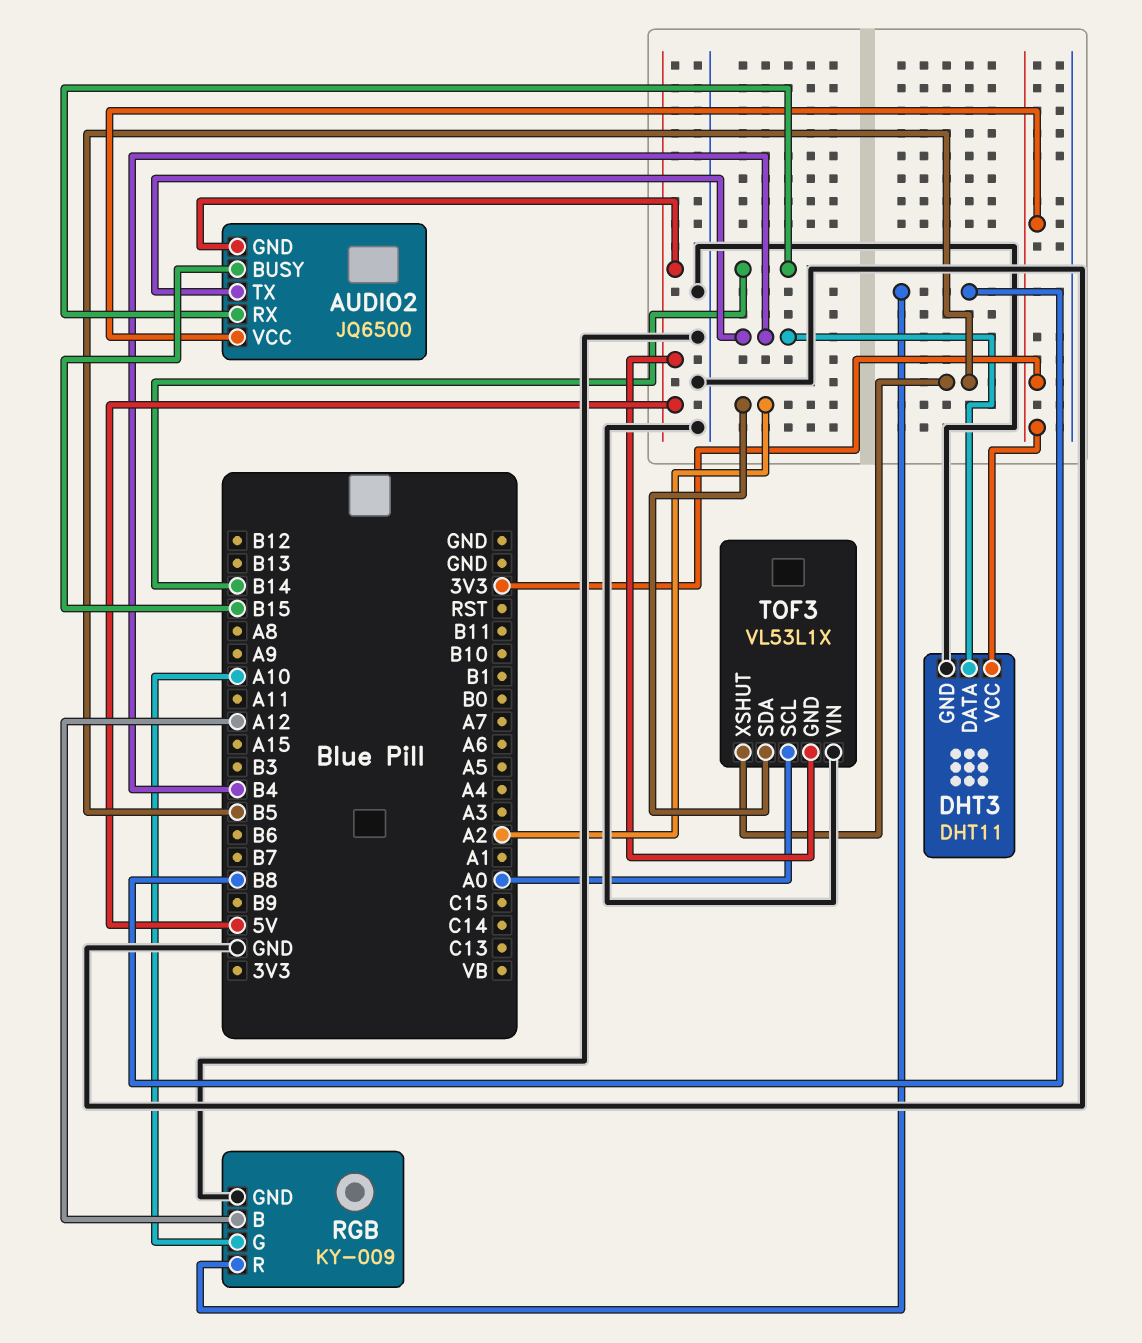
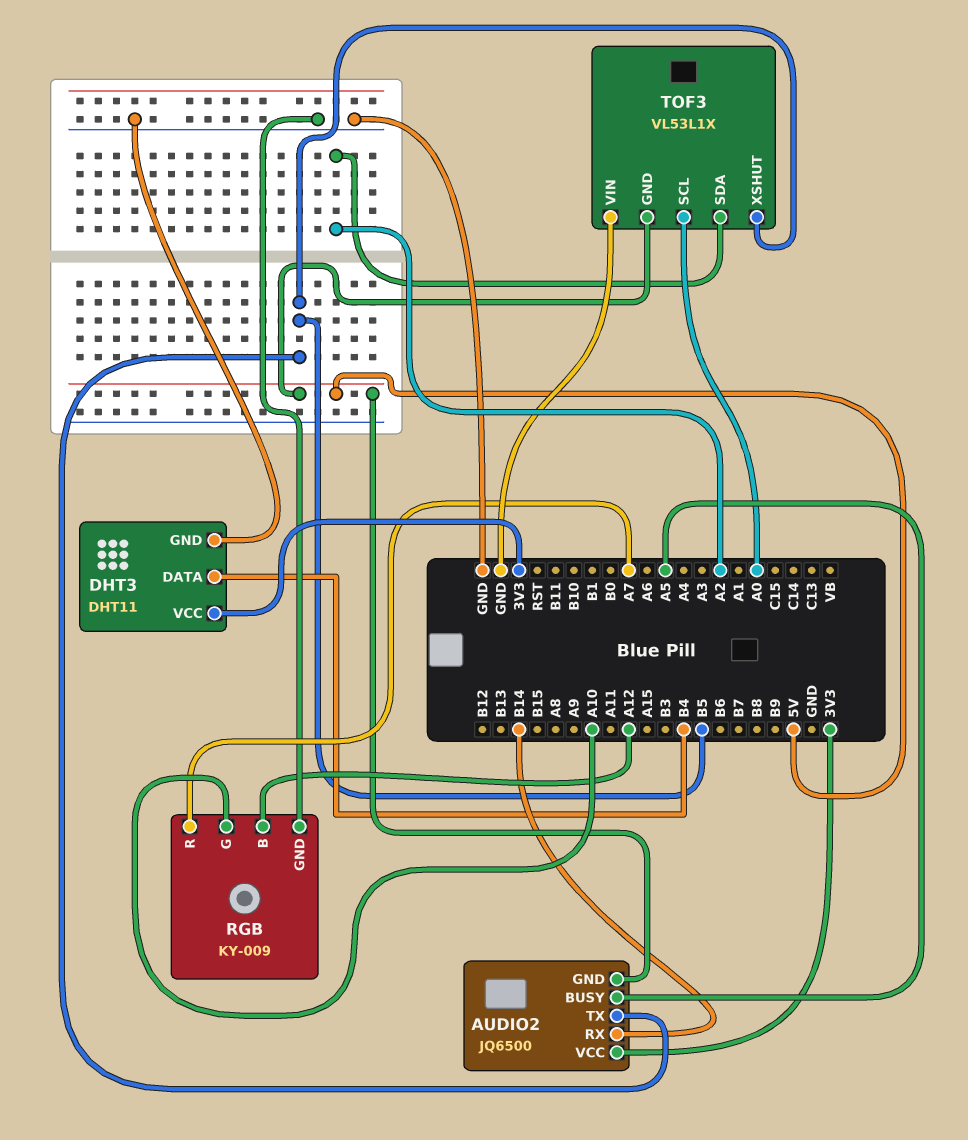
AUDIO2 pin BUSY: B15 -> A5
AUDIO2 pin TX: B4 -> B5
RGB pin R: B8 -> A7

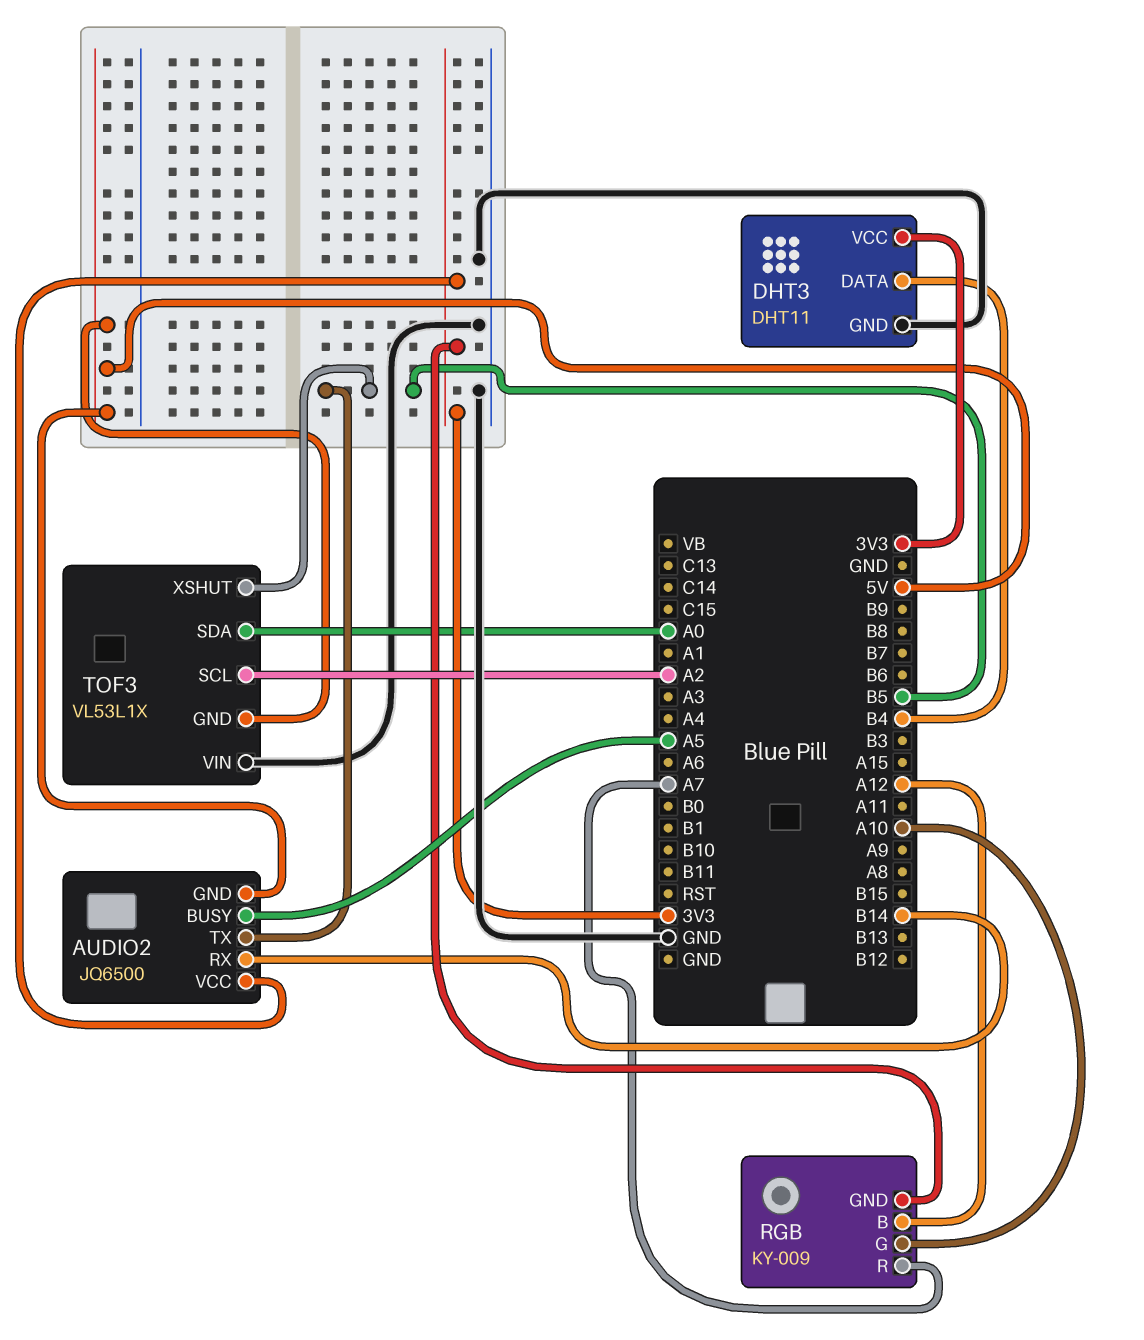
RGB pin GND: GND -> 3V3
TOF3 pin SCL: A0 -> A2
TOF3 pin SDA: A2 -> A0

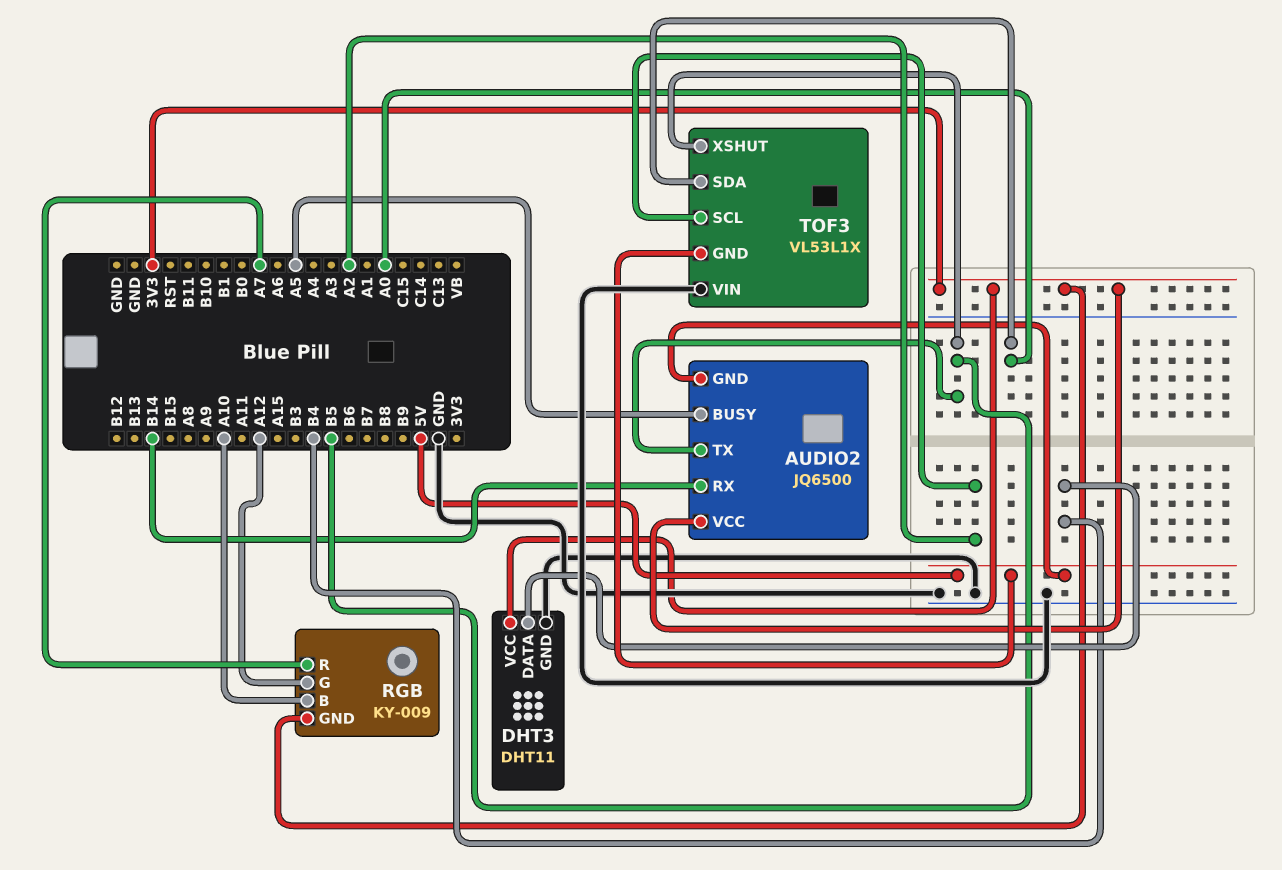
RGB pin B: A12 -> A10
RGB pin G: A10 -> A12

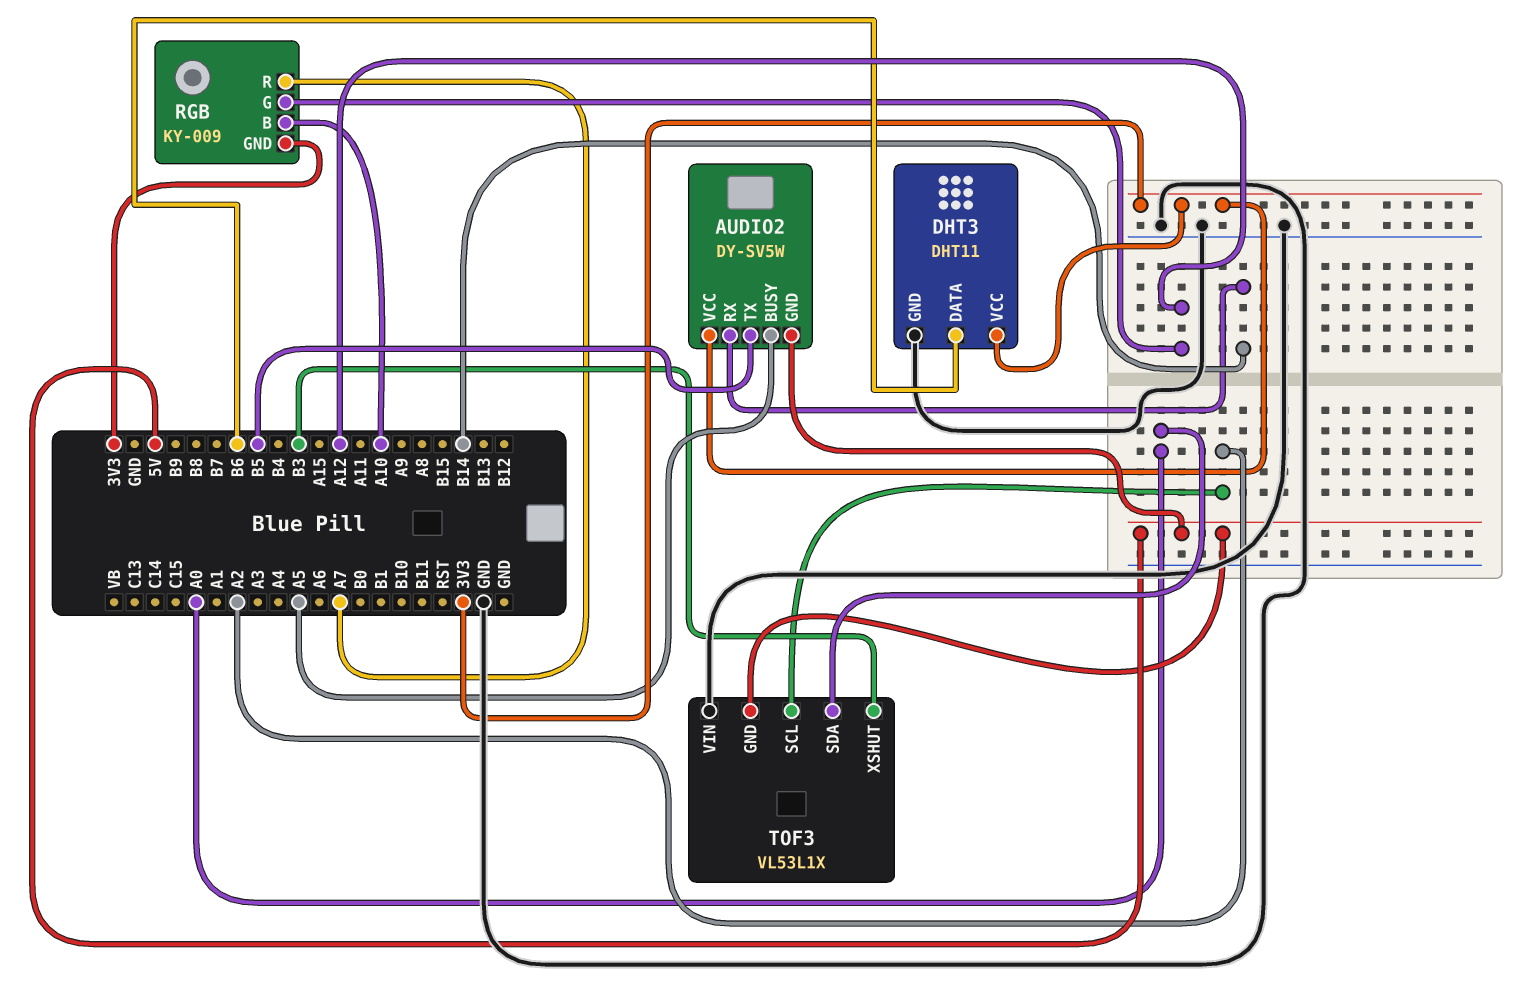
AUDIO2: JQ6500 -> DY-SV5W
DHT3 pin DATA: B4 -> B6
TOF3 pin XSHUT: B5 -> B3

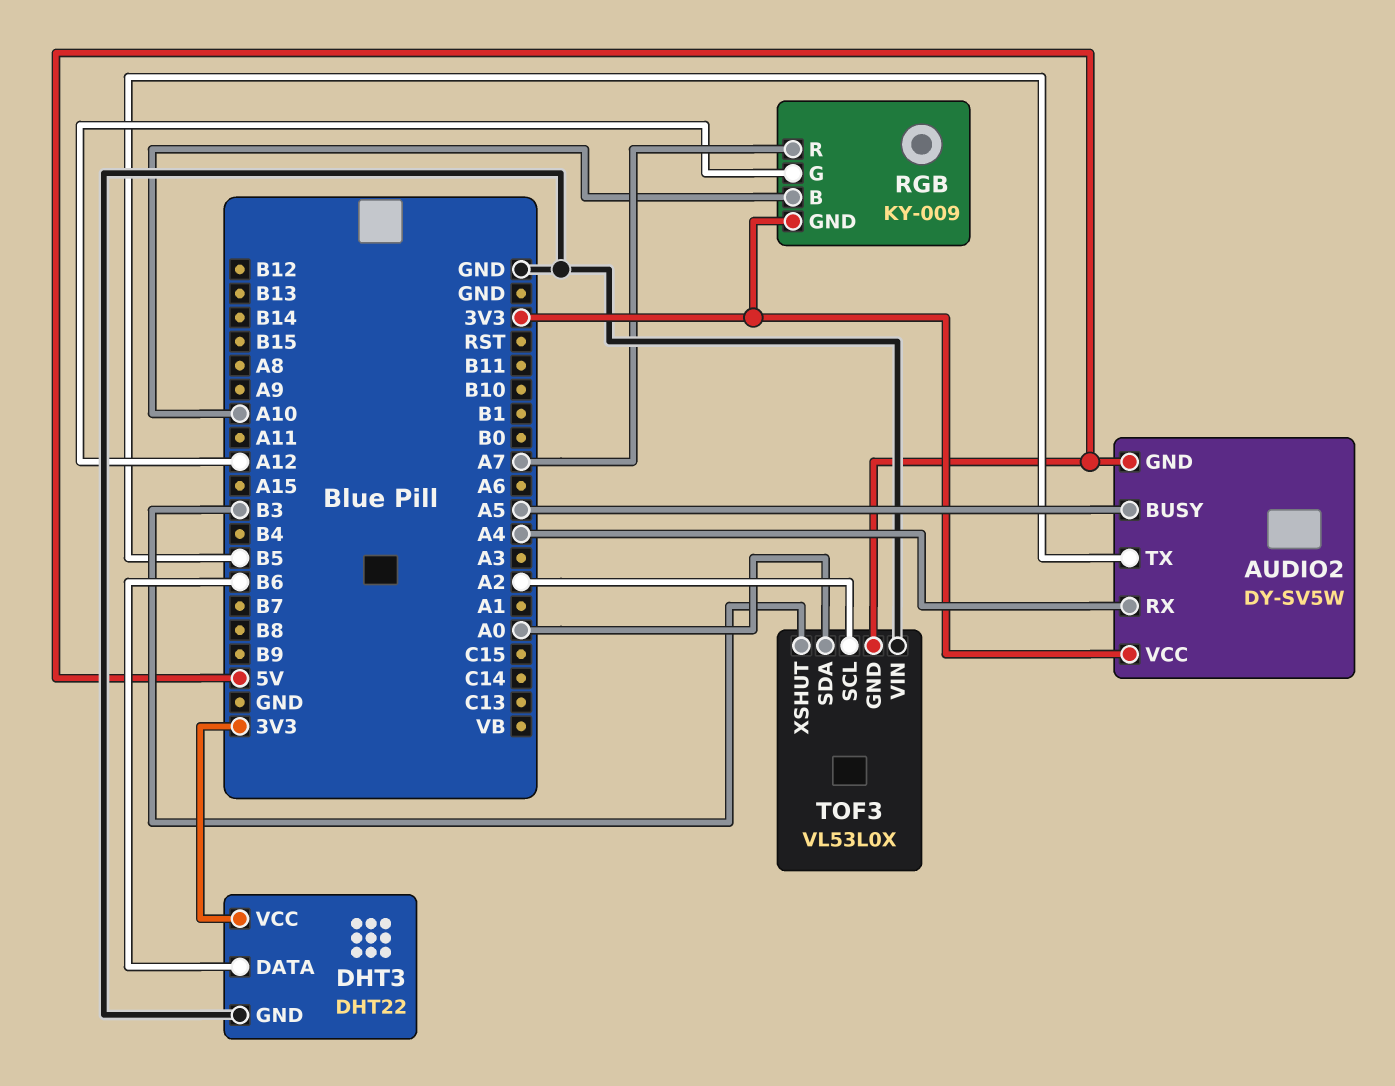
AUDIO2 pin RX: B14 -> A4
DHT3: DHT11 -> DHT22
TOF3: VL53L1X -> VL53L0X

